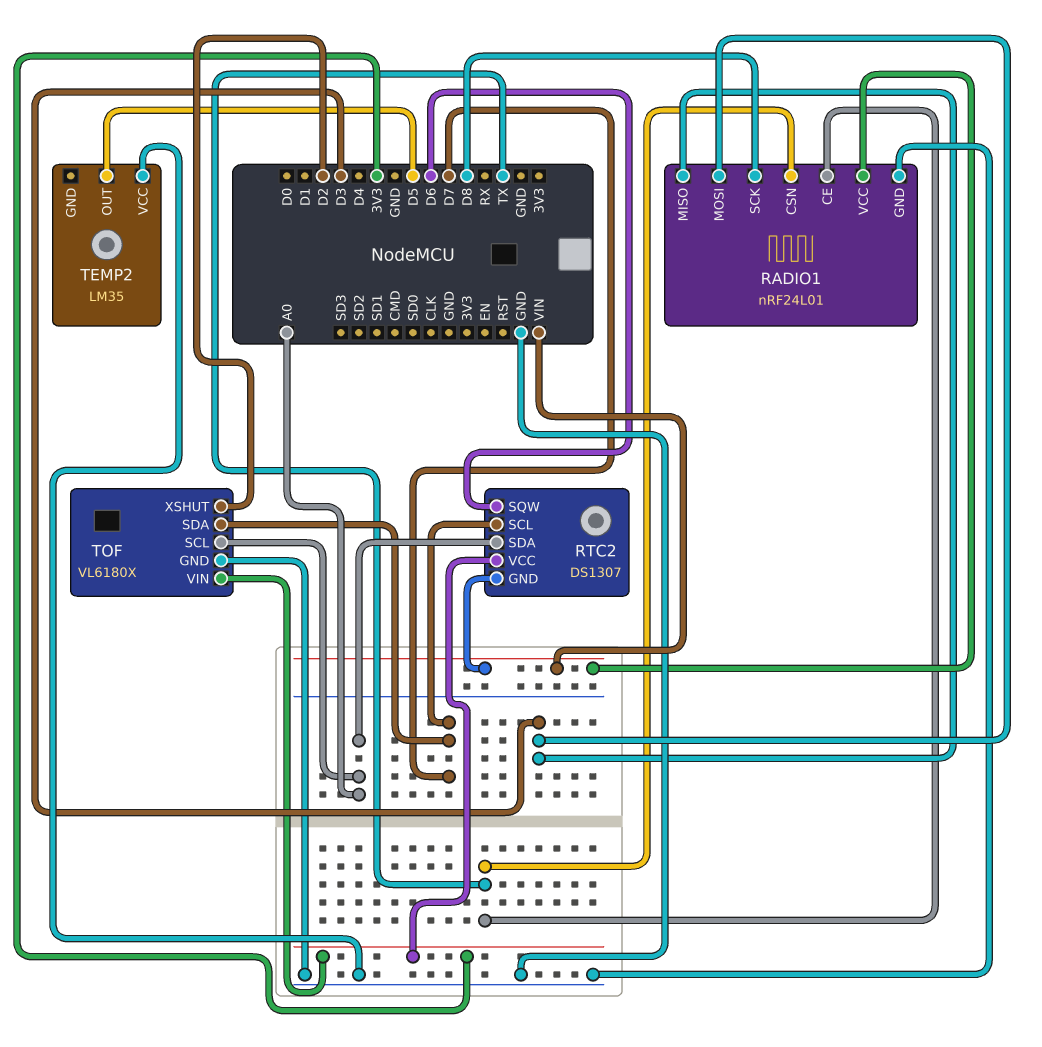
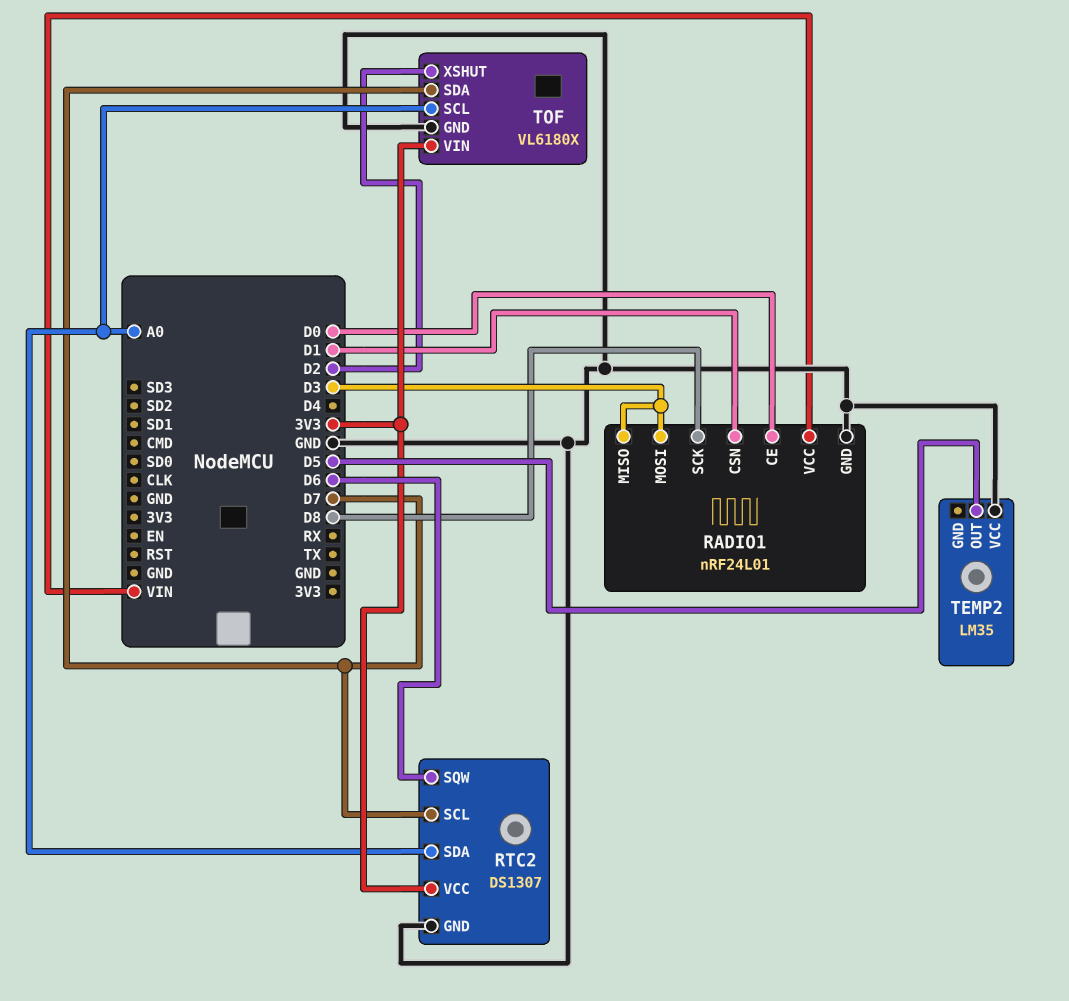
RADIO1 pin CE: TX -> D0
RADIO1 pin CSN: TX -> D1
RTC2 pin GND: VIN -> GND

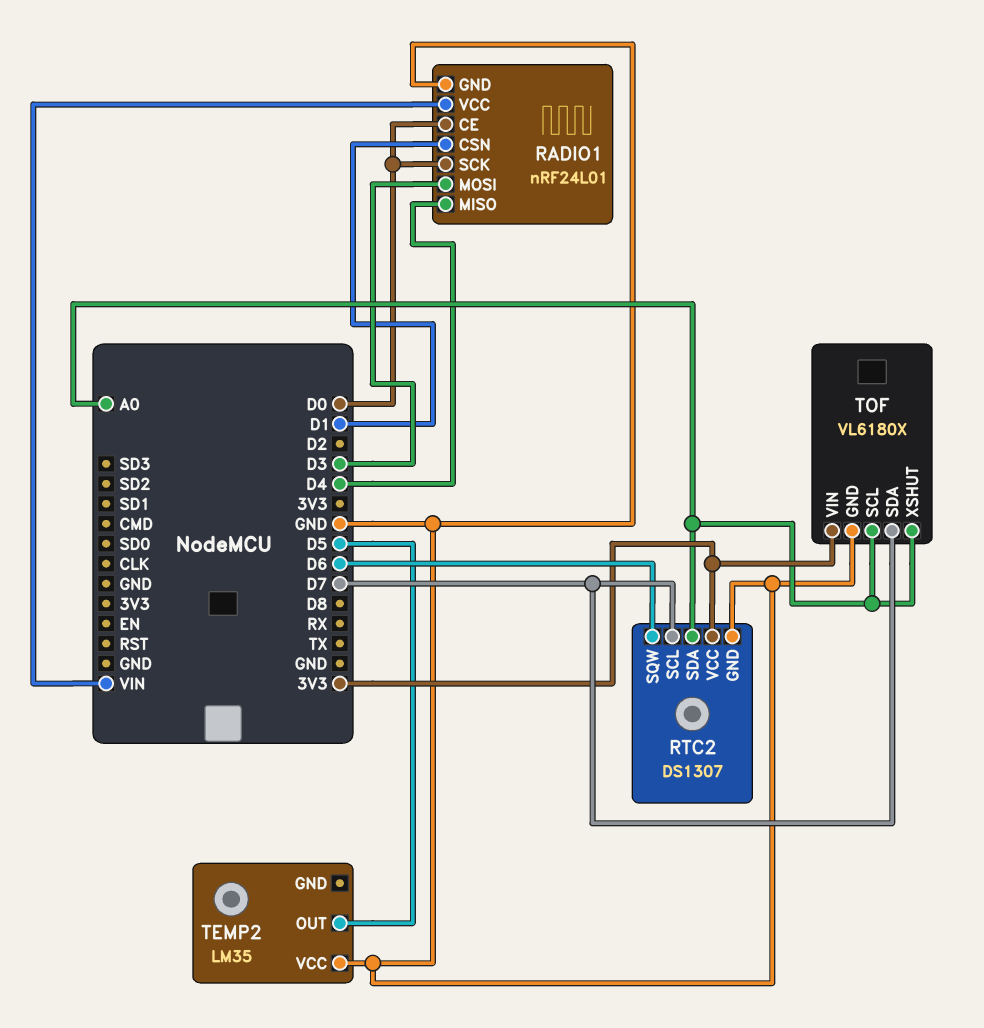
RADIO1 pin MISO: D3 -> D4
RADIO1 pin SCK: D8 -> D0
TOF pin XSHUT: D2 -> A0

